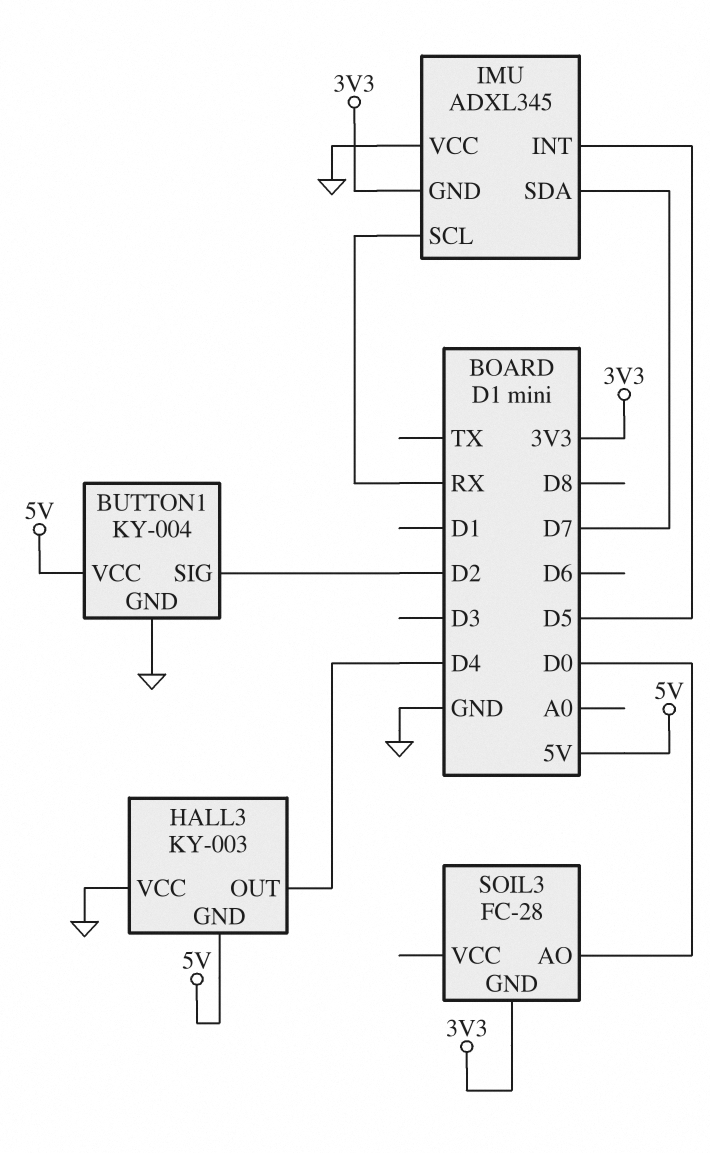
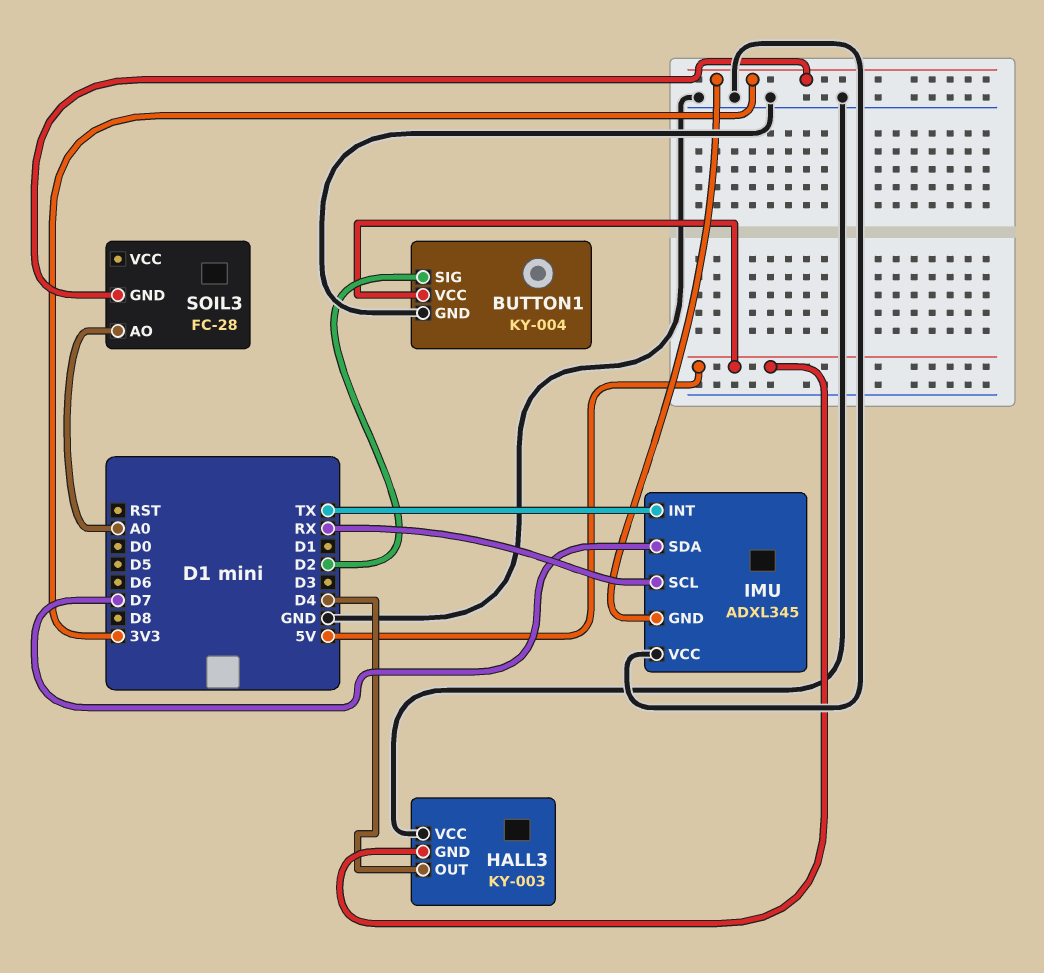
IMU pin INT: D5 -> TX
SOIL3 pin AO: D0 -> A0

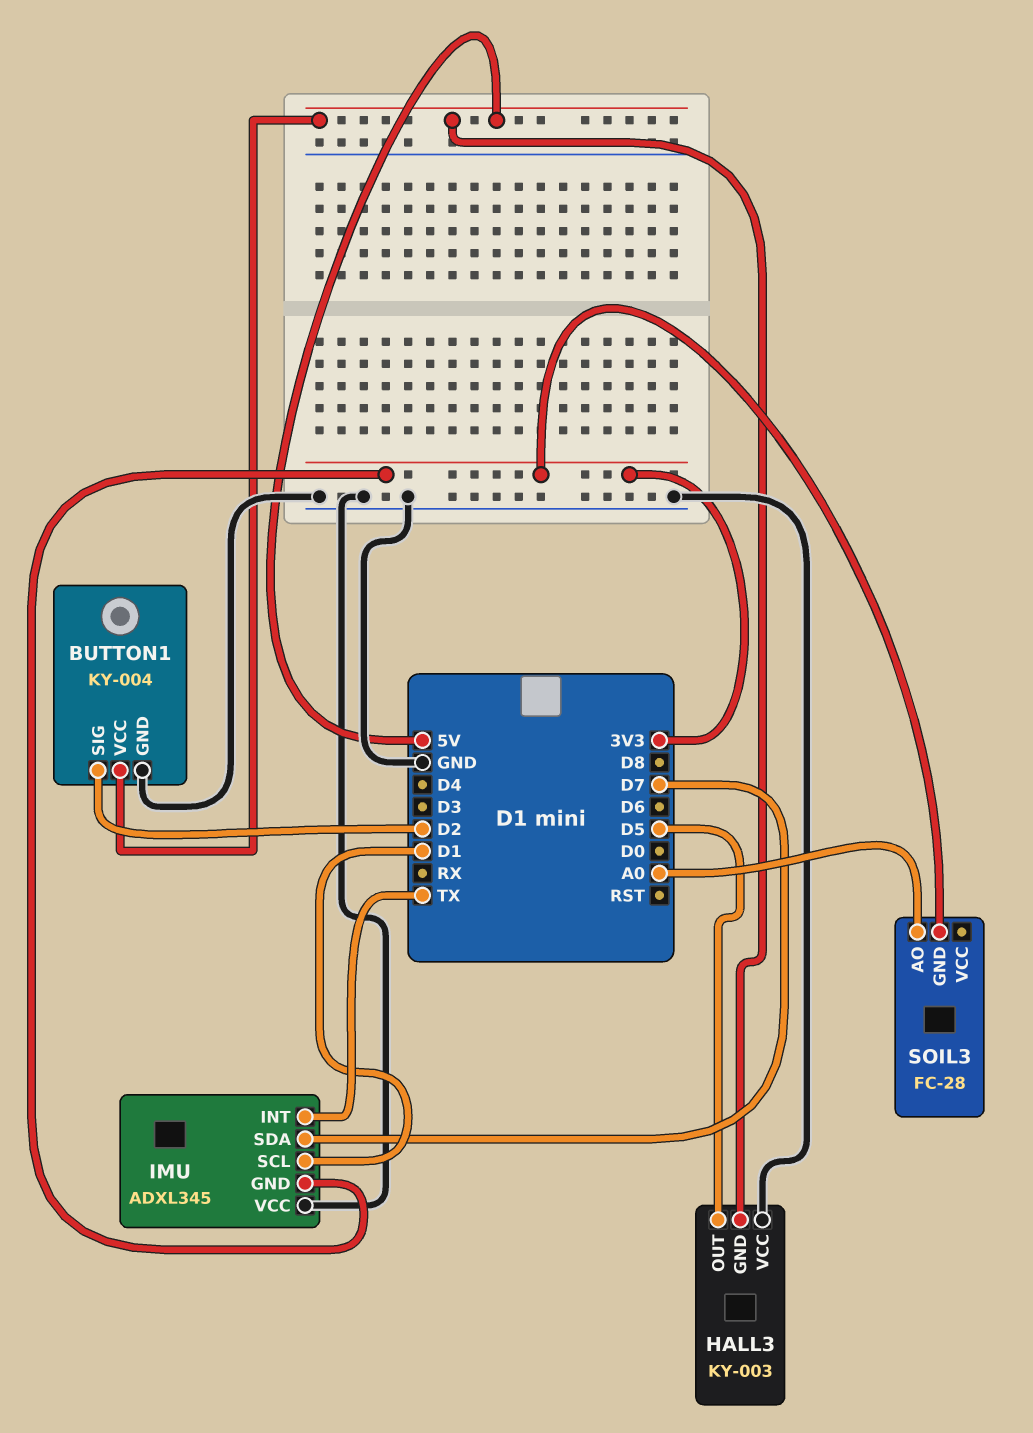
HALL3 pin OUT: D4 -> D5
IMU pin SCL: RX -> D1

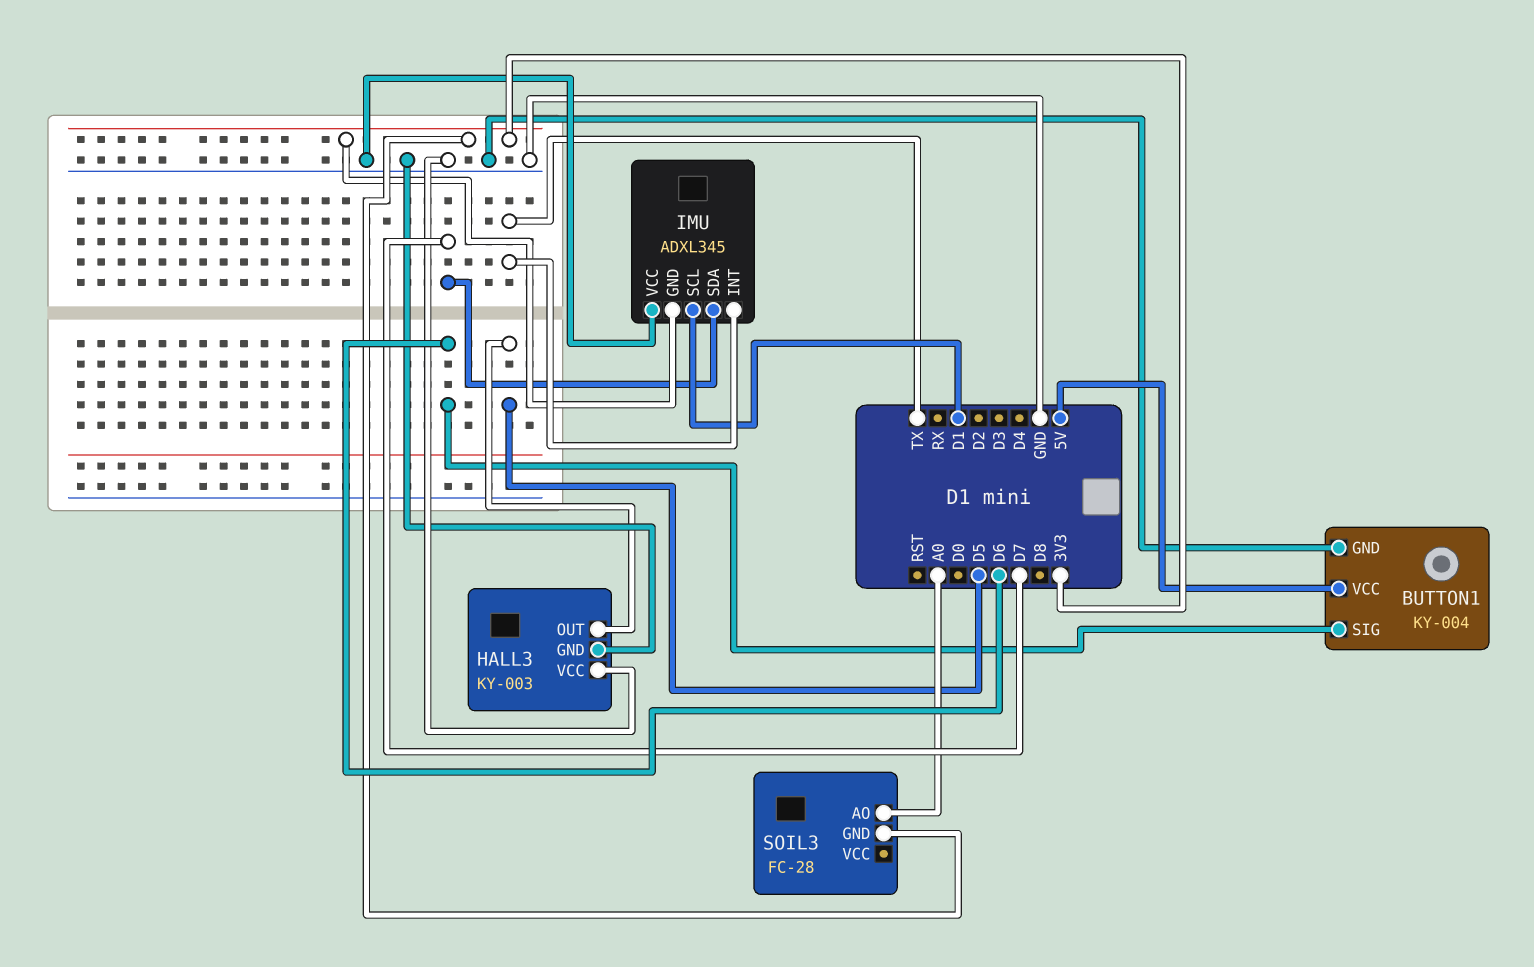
BUTTON1 pin SIG: D2 -> D6
HALL3 pin GND: 5V -> GND

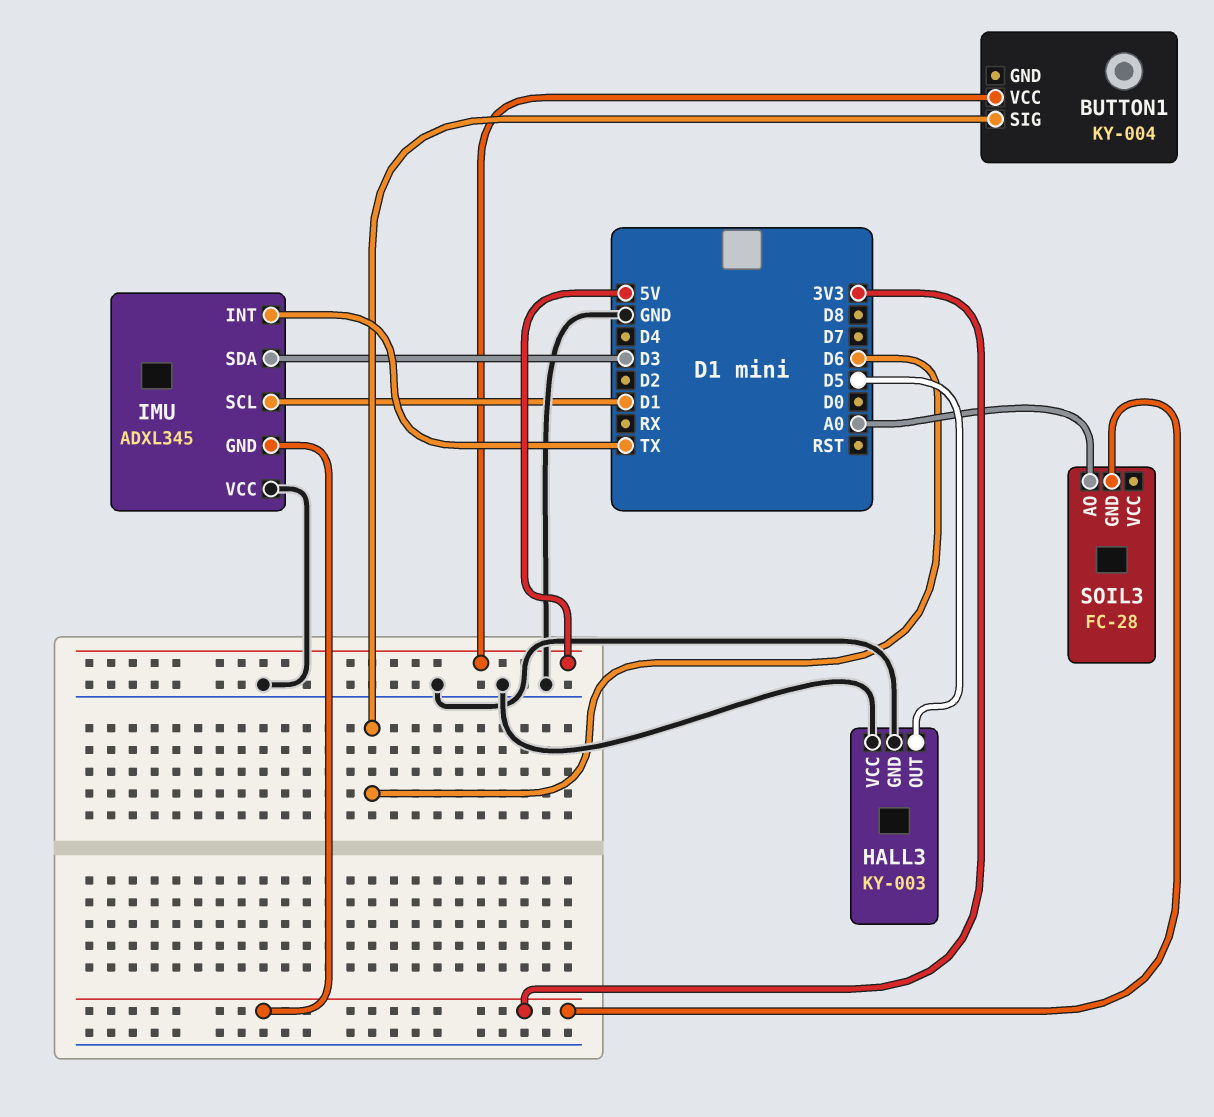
BUTTON1 pin GND: GND -> none
IMU pin SDA: D7 -> D3

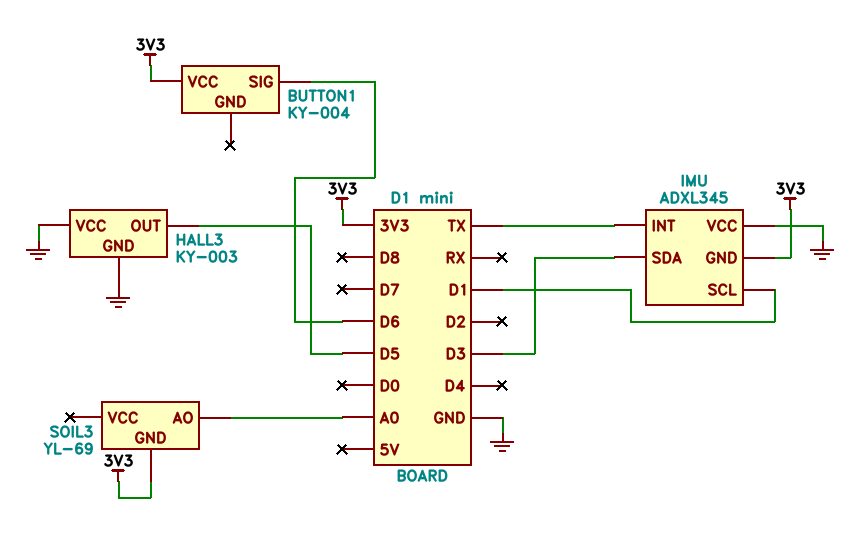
BUTTON1 pin VCC: 5V -> 3V3
SOIL3: FC-28 -> YL-69

